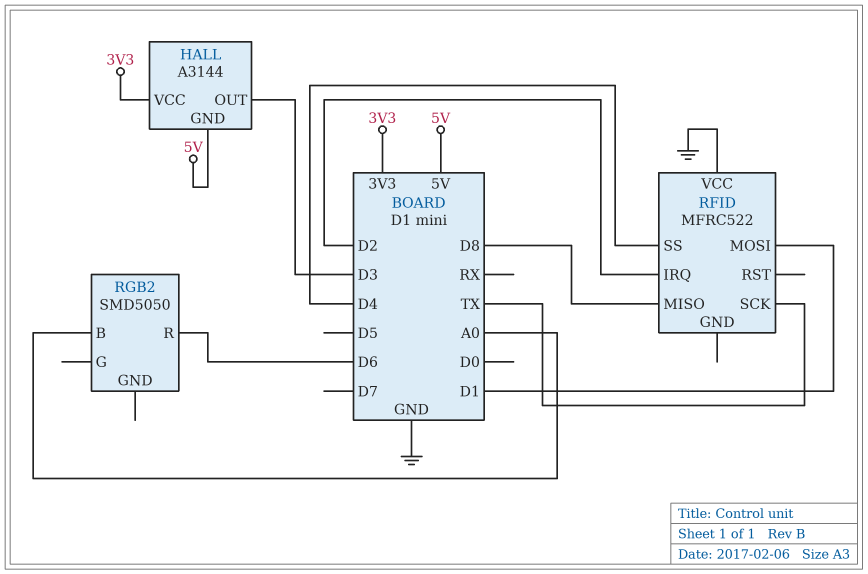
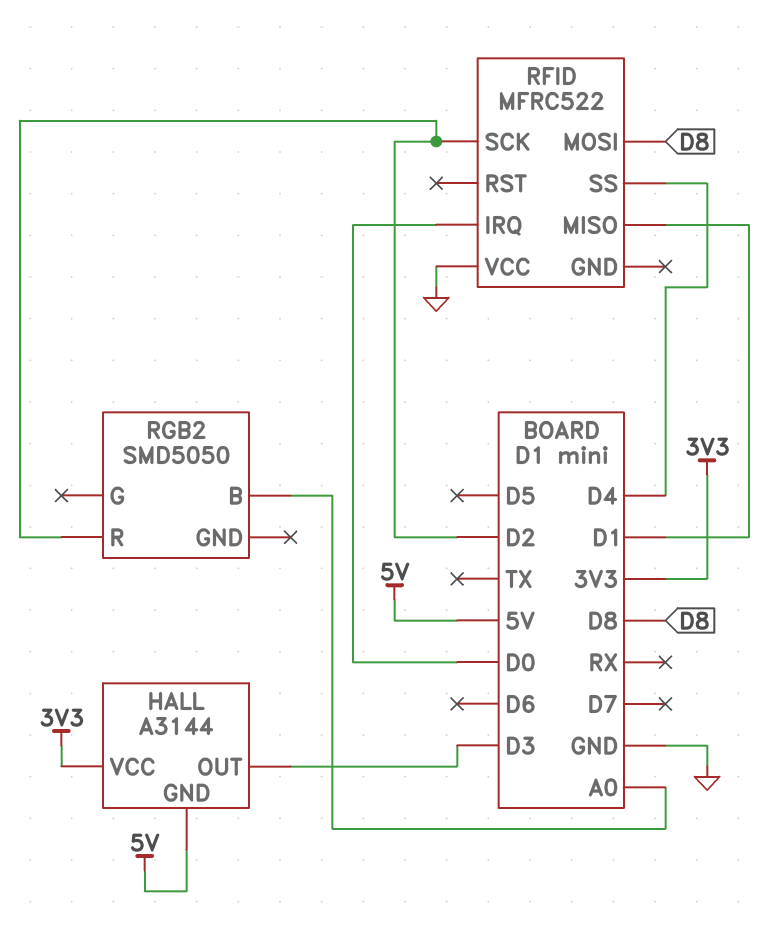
RFID pin IRQ: D2 -> D0
RFID pin MISO: D8 -> D1
RFID pin MOSI: D1 -> D8
RFID pin SCK: TX -> D2
RGB2 pin R: D6 -> D2

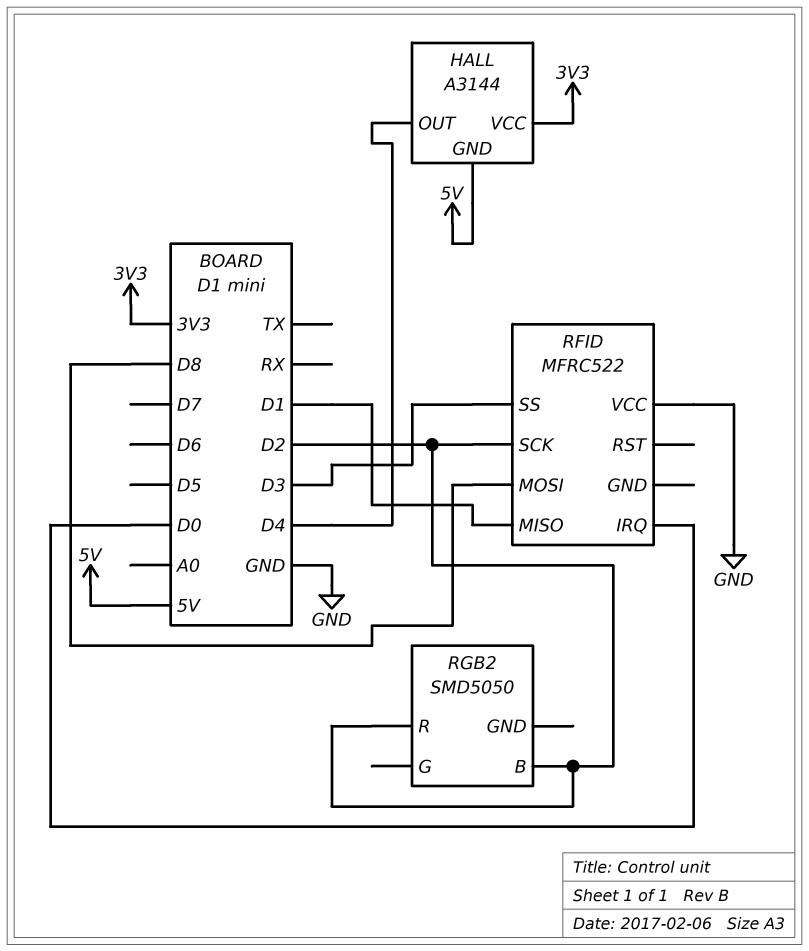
HALL pin OUT: D3 -> D4
RFID pin SS: D4 -> D3
RGB2 pin B: A0 -> D2

